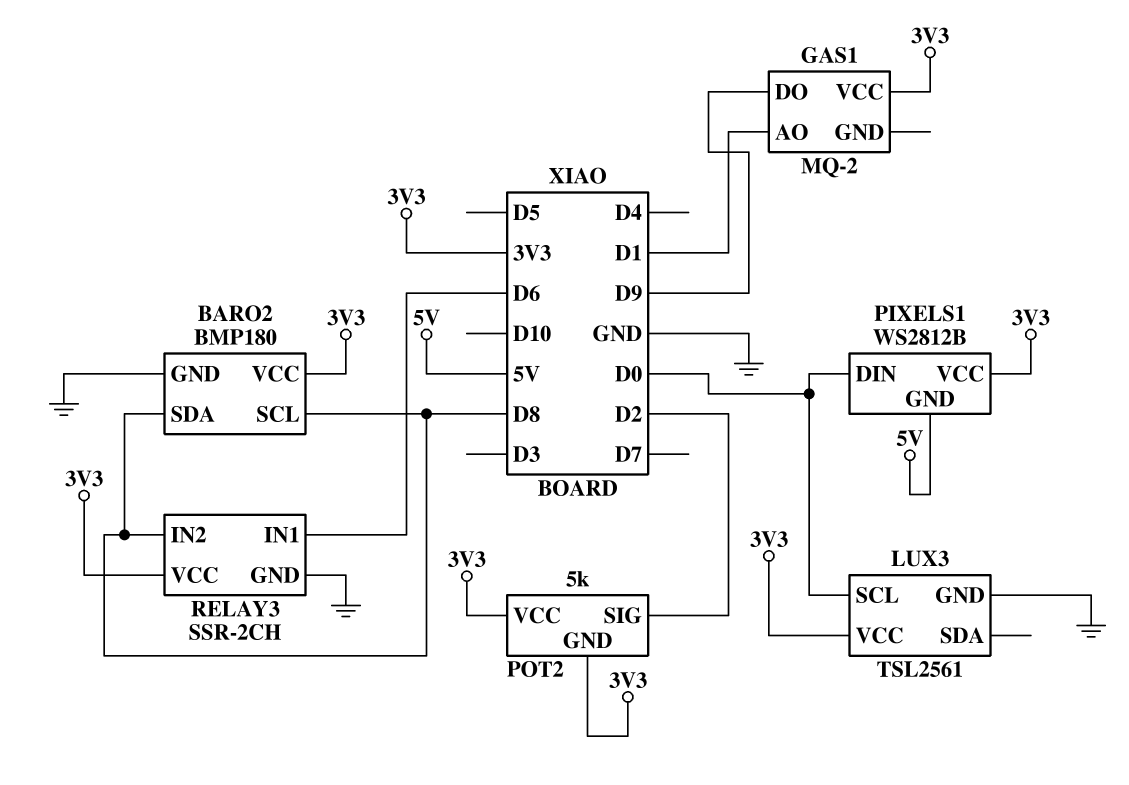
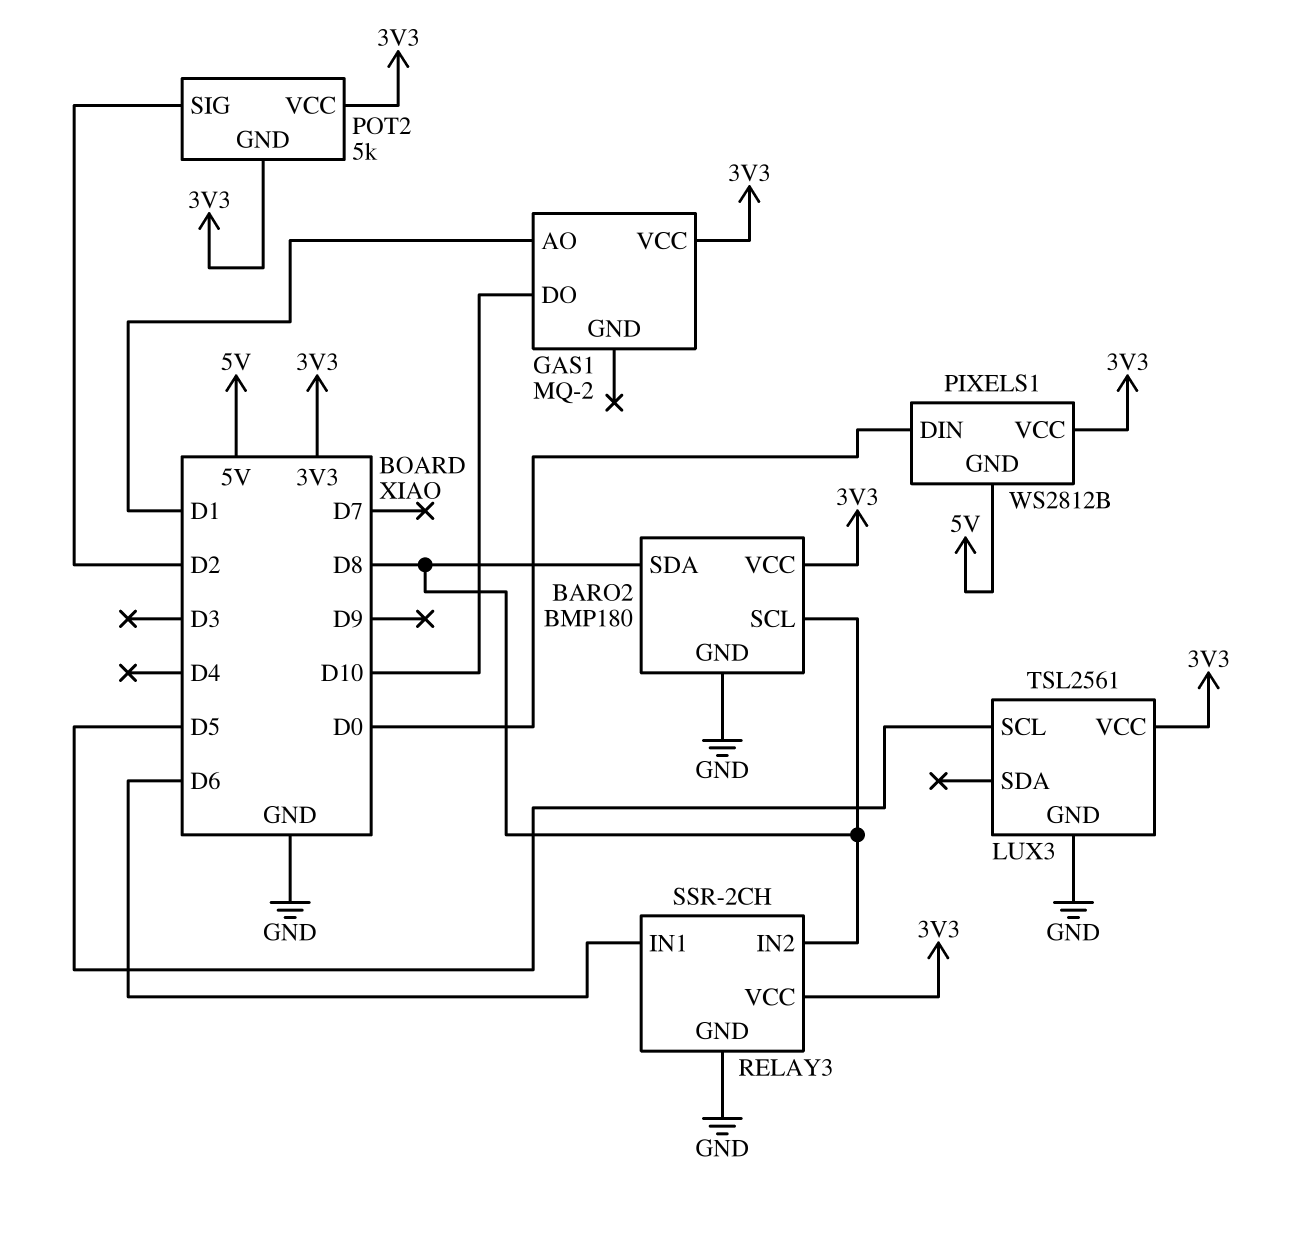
GAS1 pin DO: D9 -> D10
LUX3 pin SCL: D0 -> D5

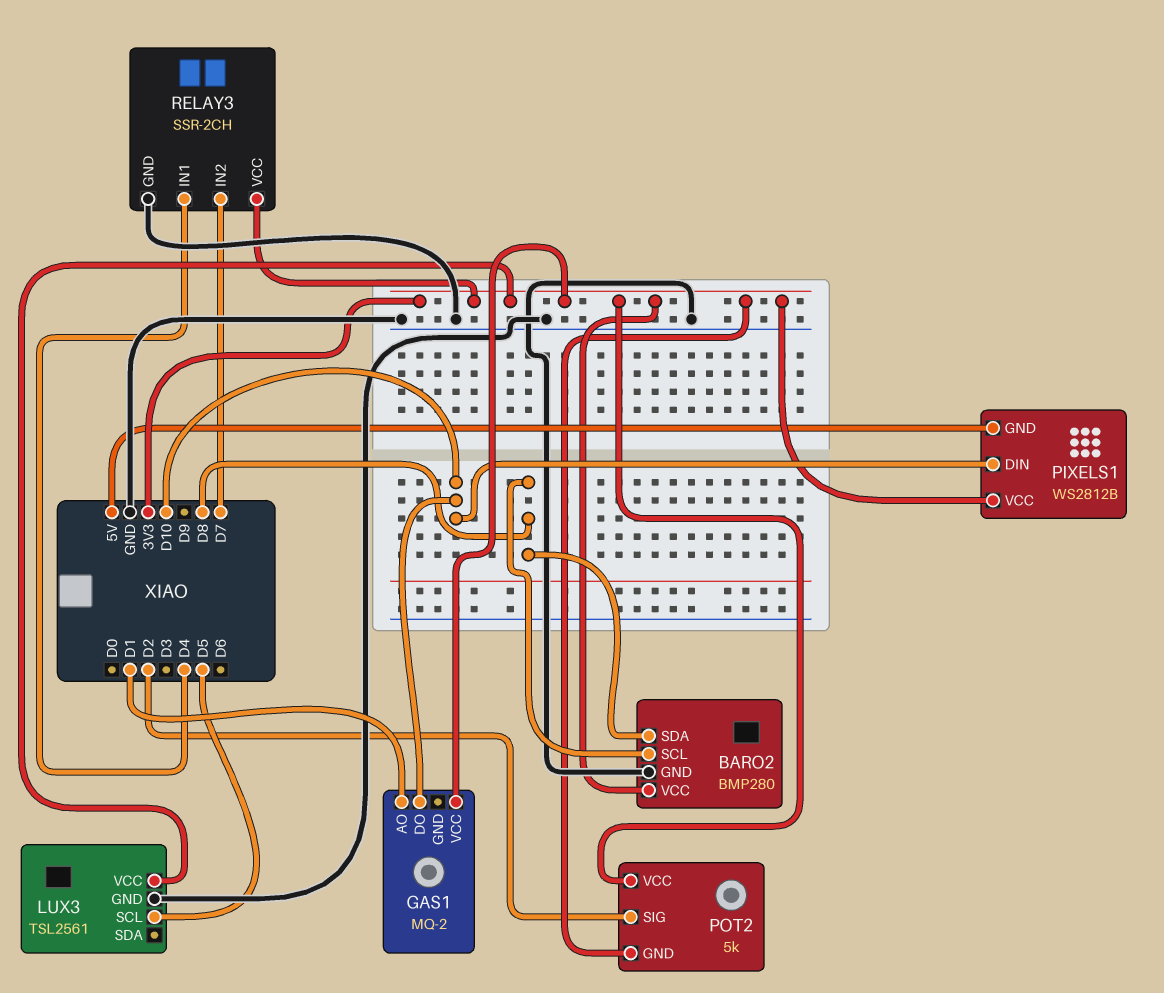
BARO2: BMP180 -> BMP280
PIXELS1 pin DIN: D0 -> D10
RELAY3 pin IN1: D6 -> D4
RELAY3 pin IN2: D8 -> D7

